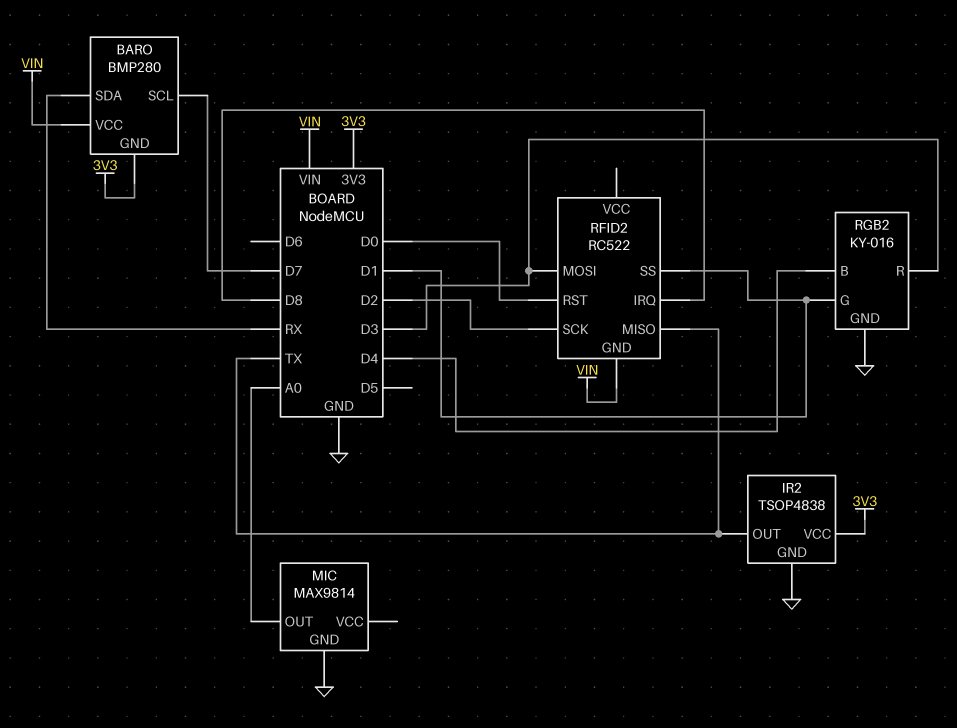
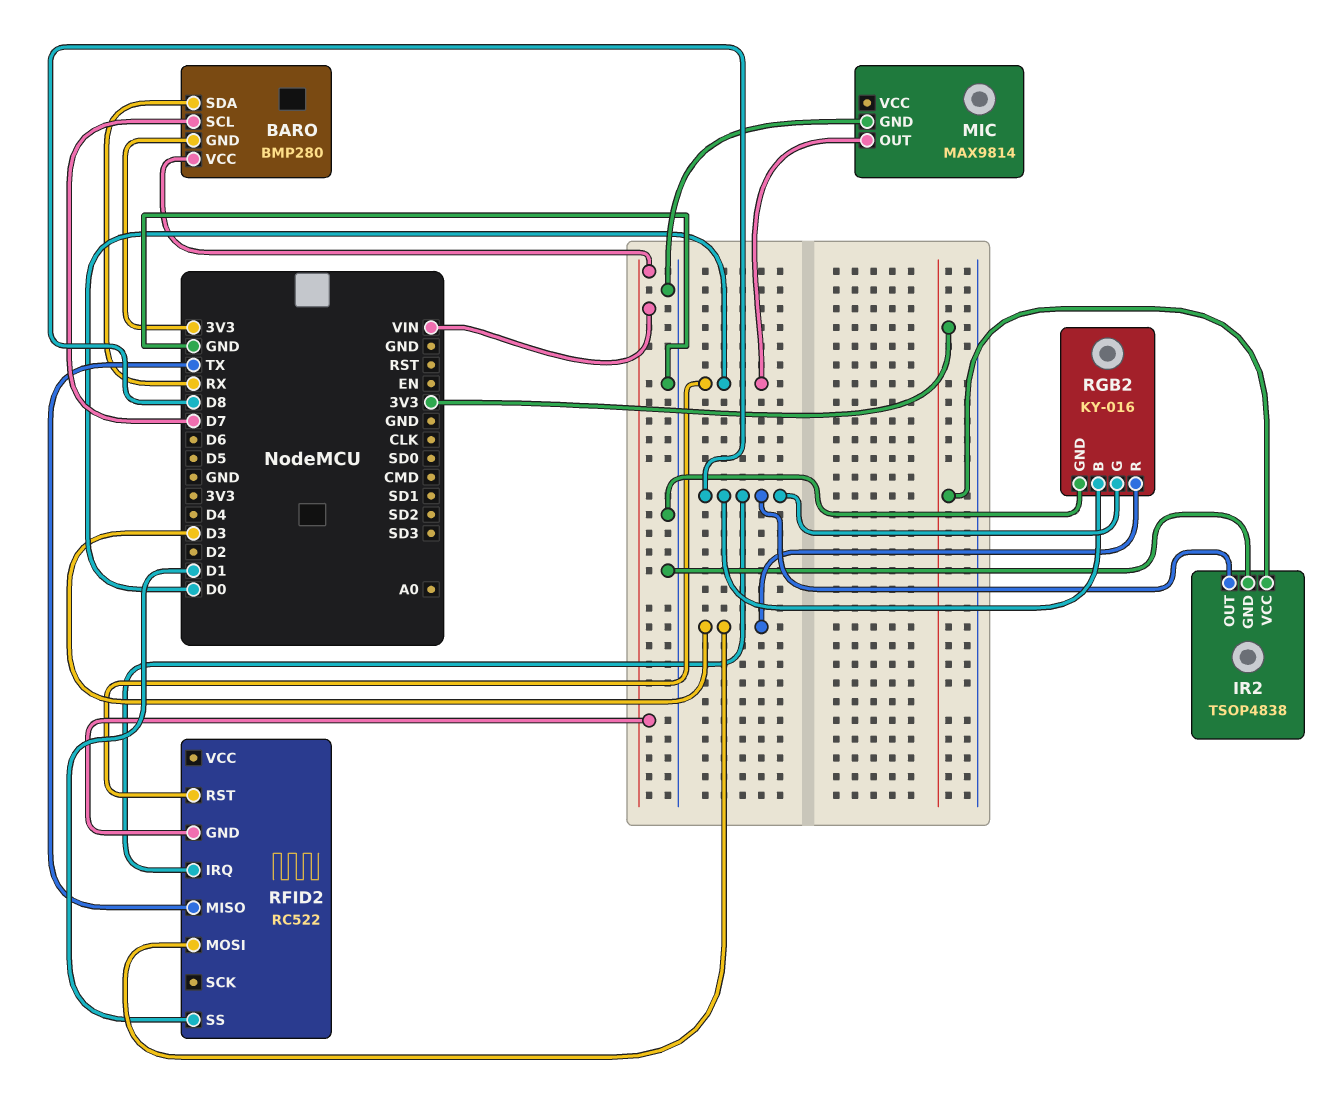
IR2 pin OUT: TX -> D8
MIC pin OUT: A0 -> D0
RFID2 pin SCK: D2 -> none
RGB2 pin B: D4 -> D8
RGB2 pin G: D1 -> D8

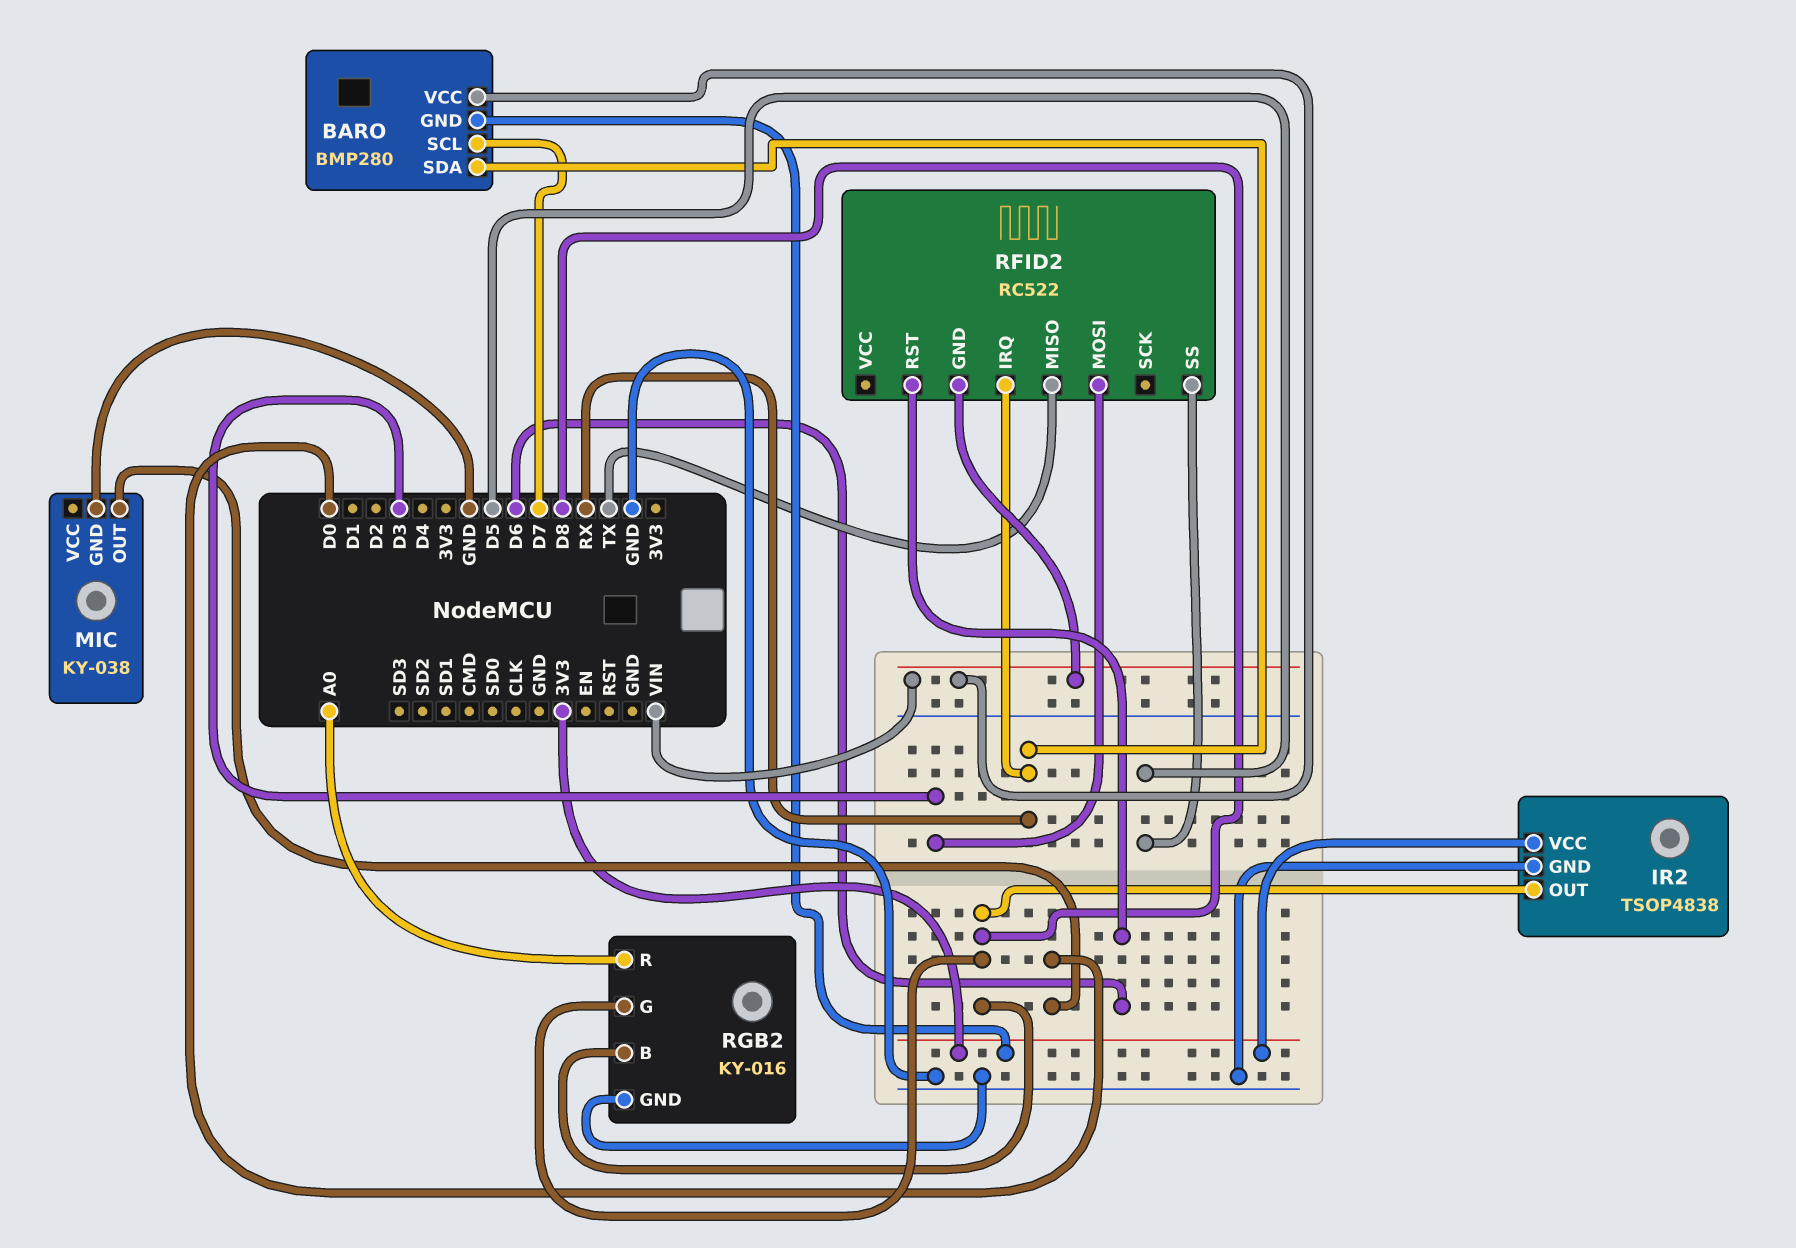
MIC: MAX9814 -> KY-038
RFID2 pin IRQ: D8 -> RX
RFID2 pin RST: D0 -> D6
RFID2 pin SS: D1 -> D5
RGB2 pin R: D3 -> A0

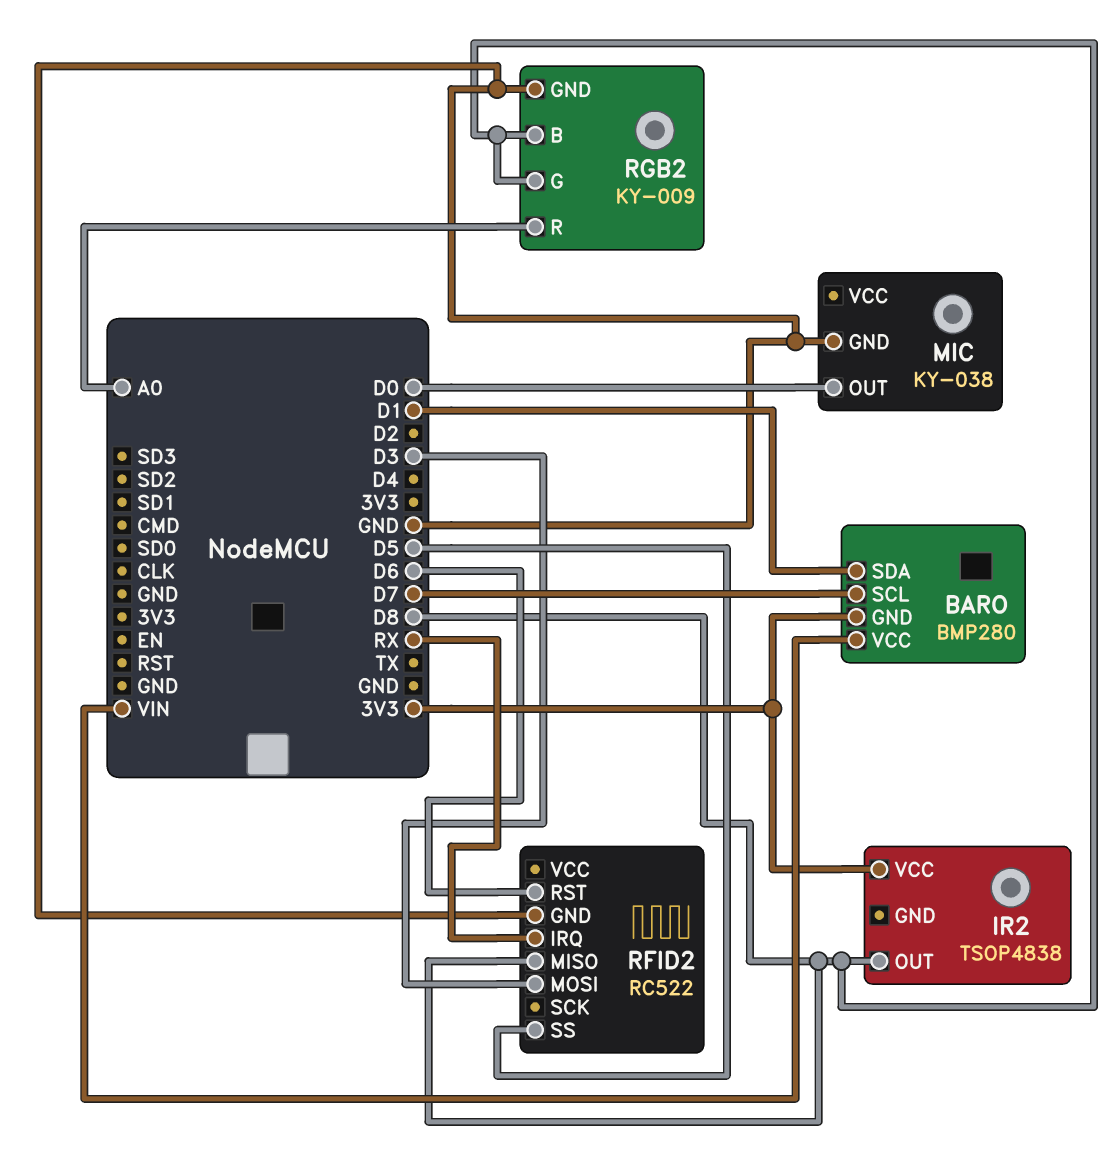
BARO pin SDA: RX -> D1
IR2 pin GND: GND -> none
RFID2 pin GND: VIN -> GND
RFID2 pin MISO: TX -> D8
RGB2: KY-016 -> KY-009

